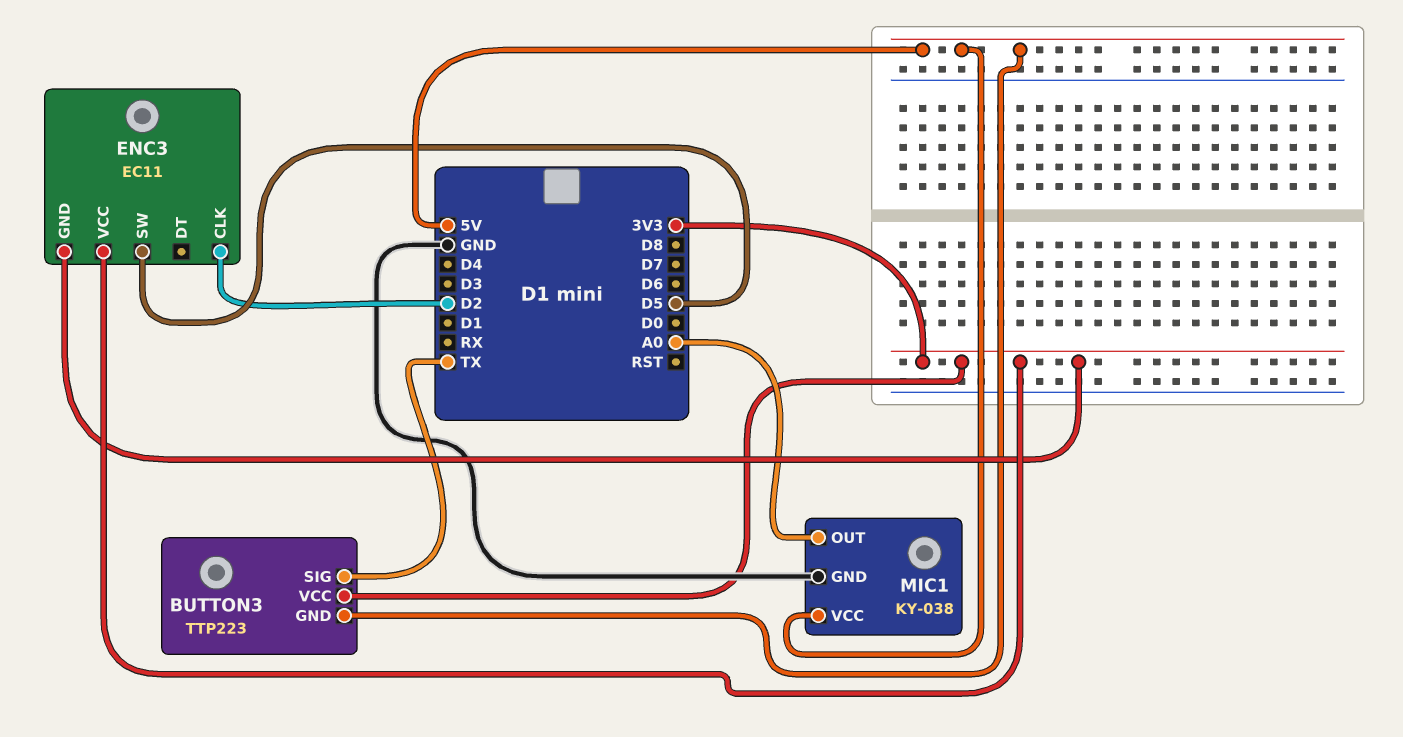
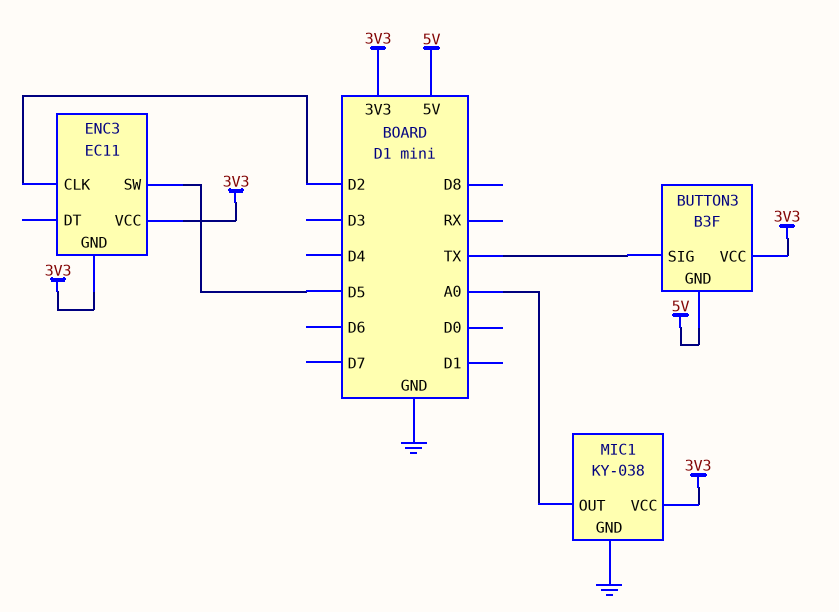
BUTTON3: TTP223 -> B3F
MIC1 pin VCC: 5V -> 3V3

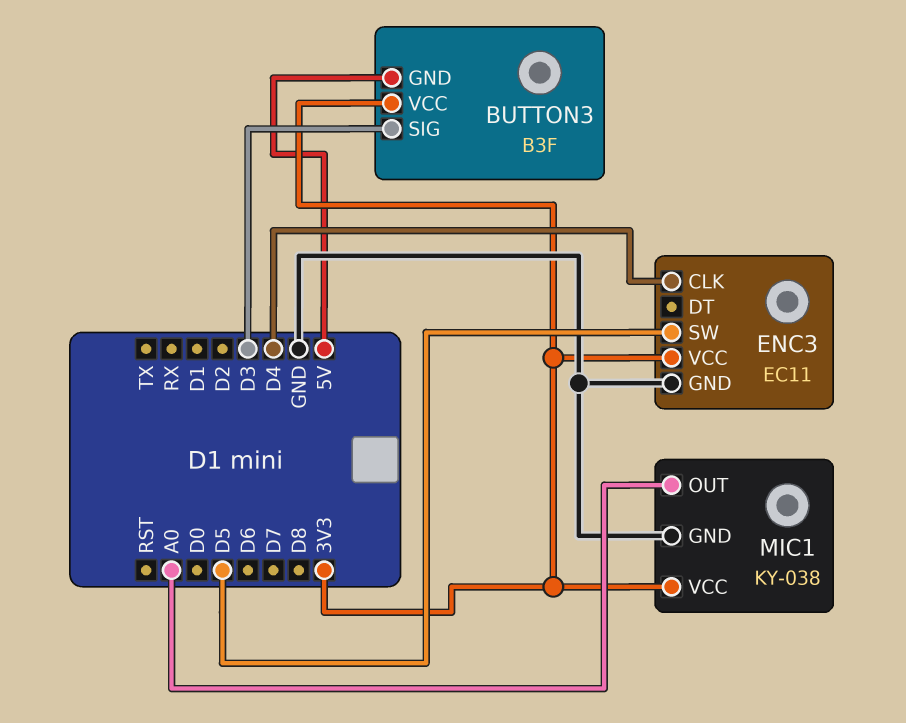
BUTTON3 pin SIG: TX -> D3
ENC3 pin CLK: D2 -> D4
ENC3 pin GND: 3V3 -> GND

